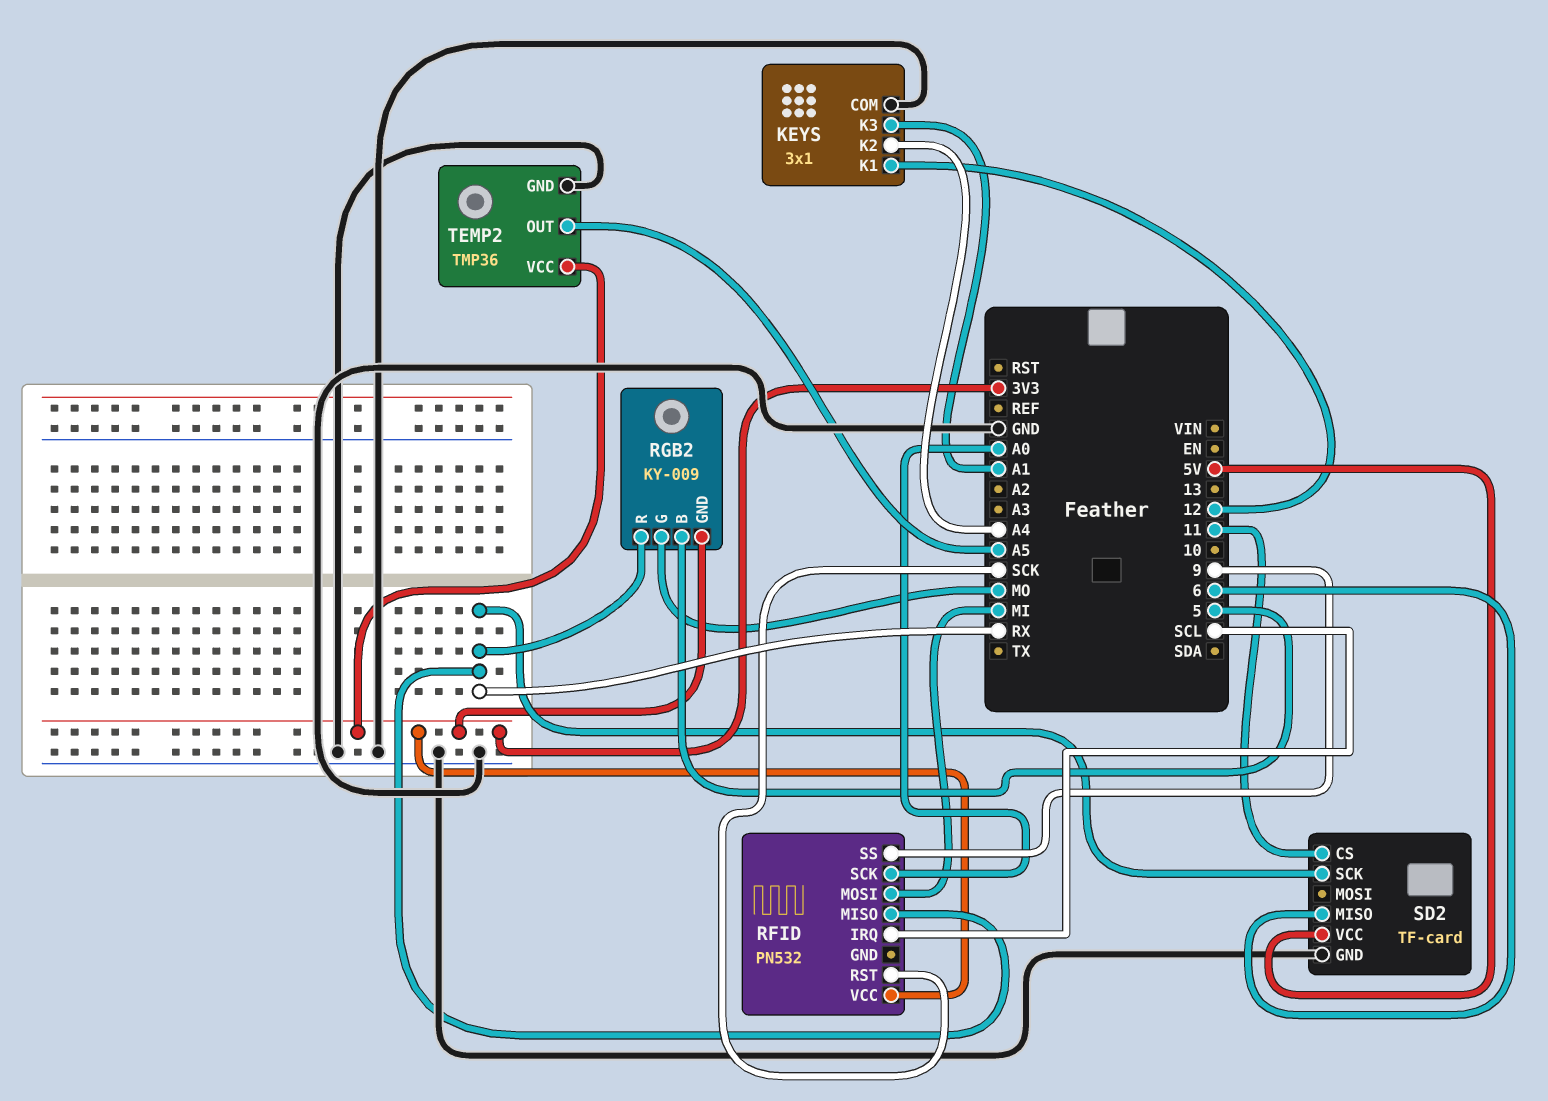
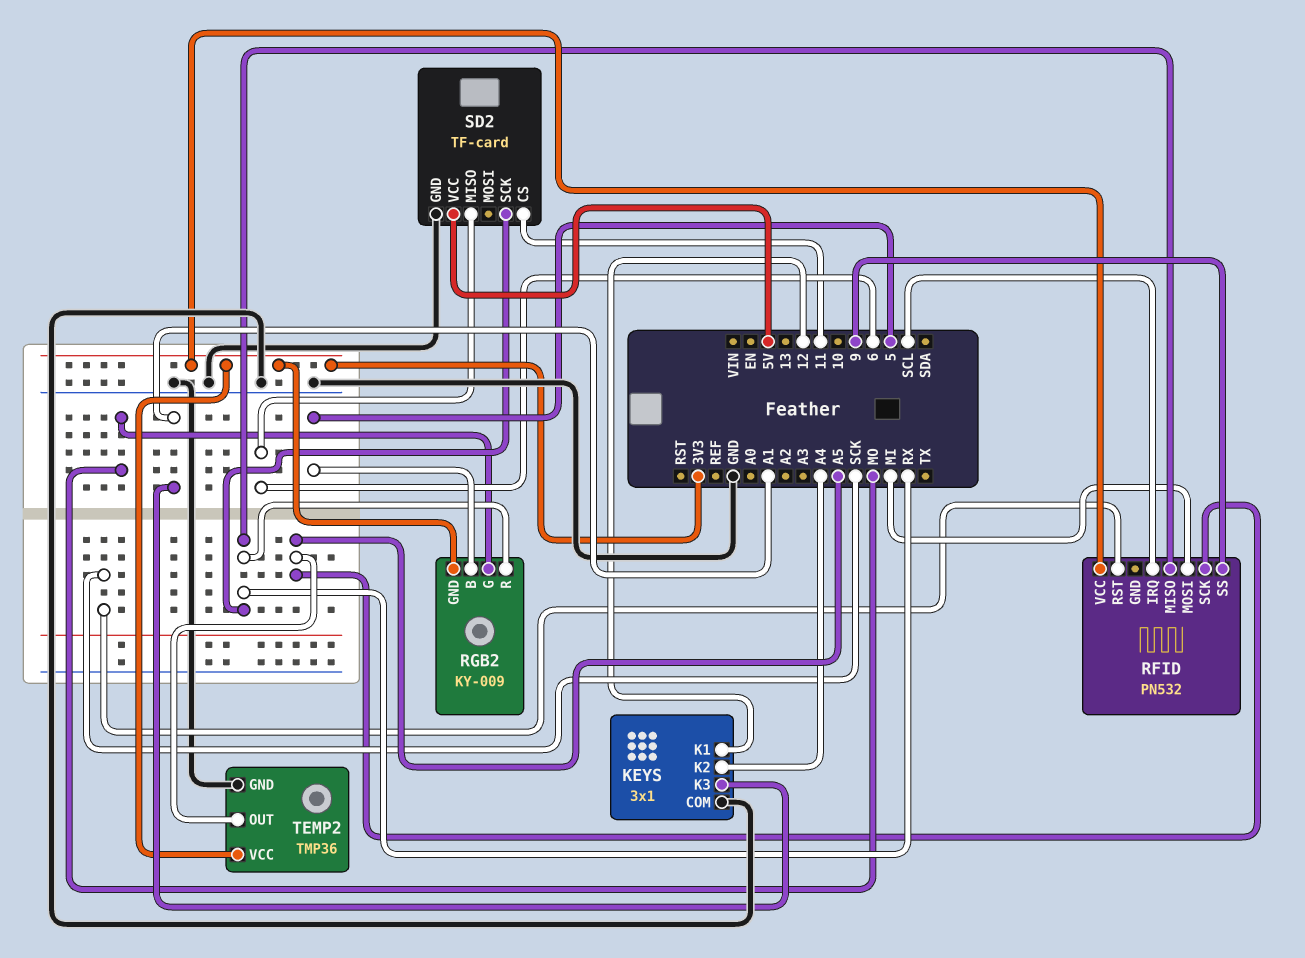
RFID pin SCK: A0 -> A5

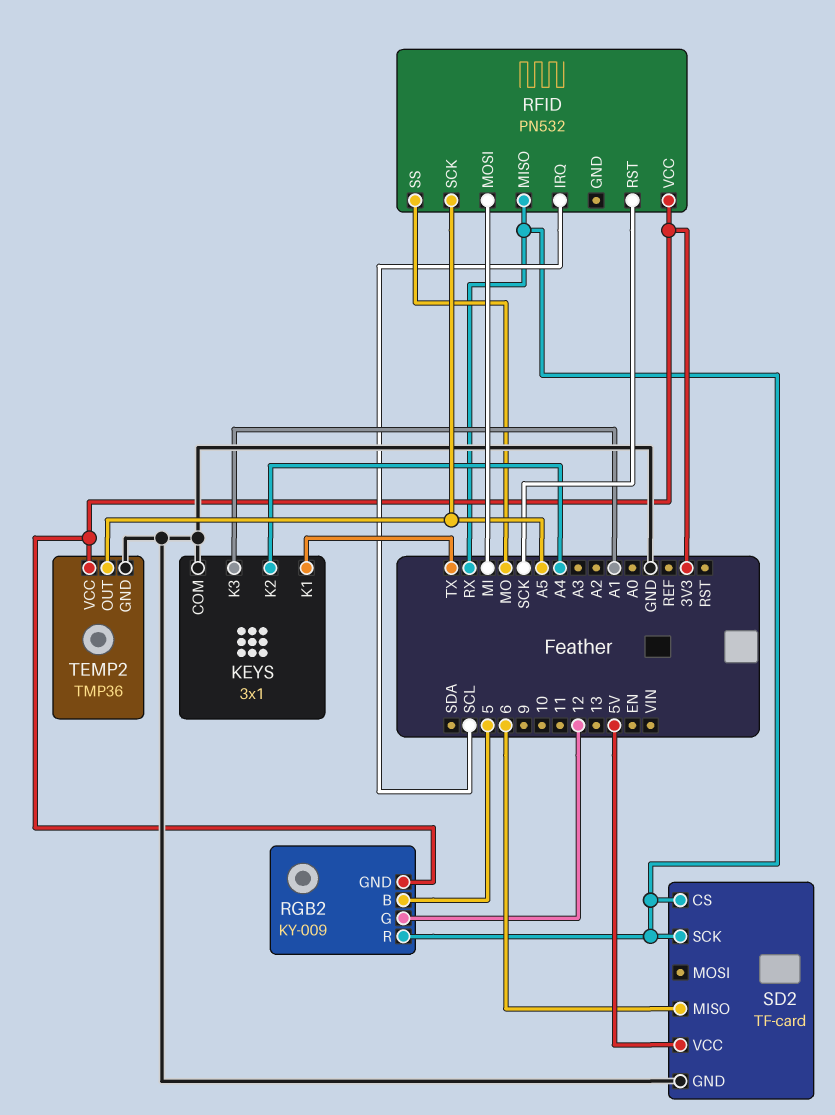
KEYS pin K1: 12 -> TX
RFID pin SS: 9 -> MO
RGB2 pin G: MO -> 12
SD2 pin CS: 11 -> RX

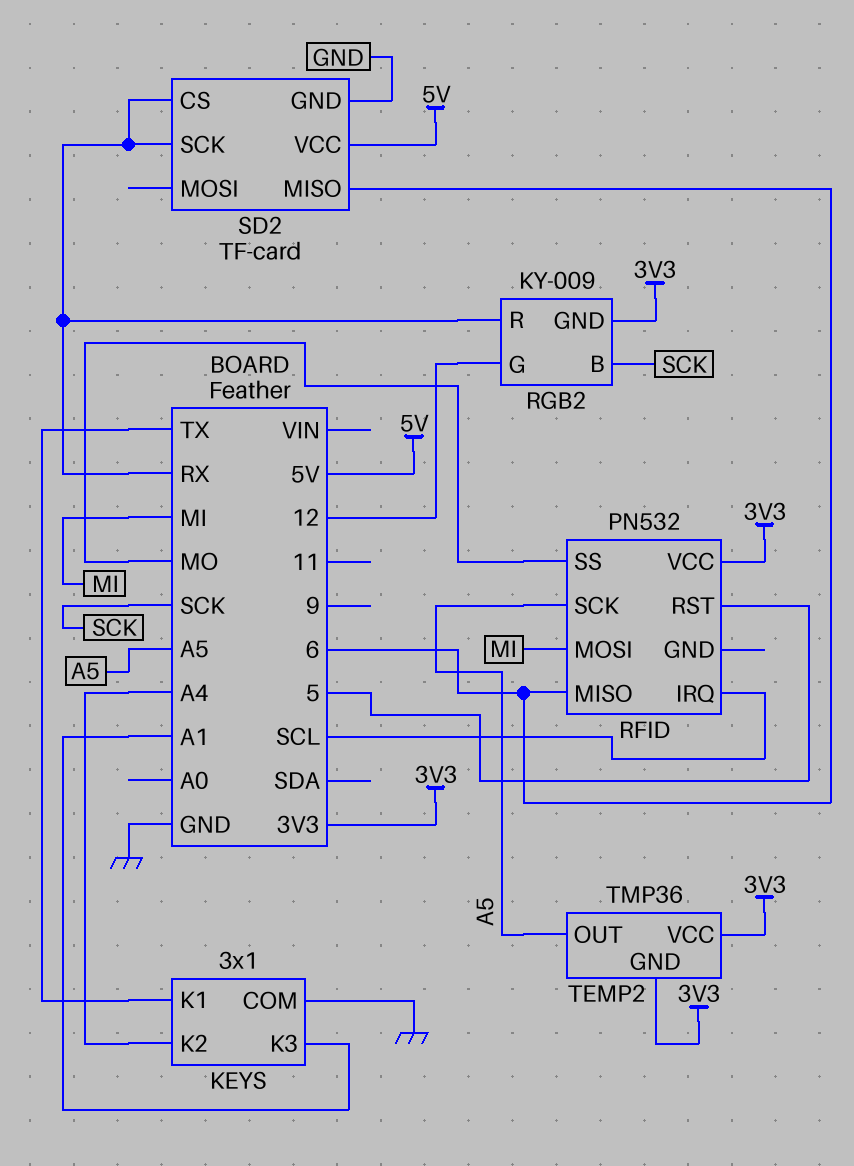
RFID pin MISO: RX -> 6
RFID pin RST: SCK -> 5
RGB2 pin B: 5 -> SCK
TEMP2 pin GND: GND -> 3V3

